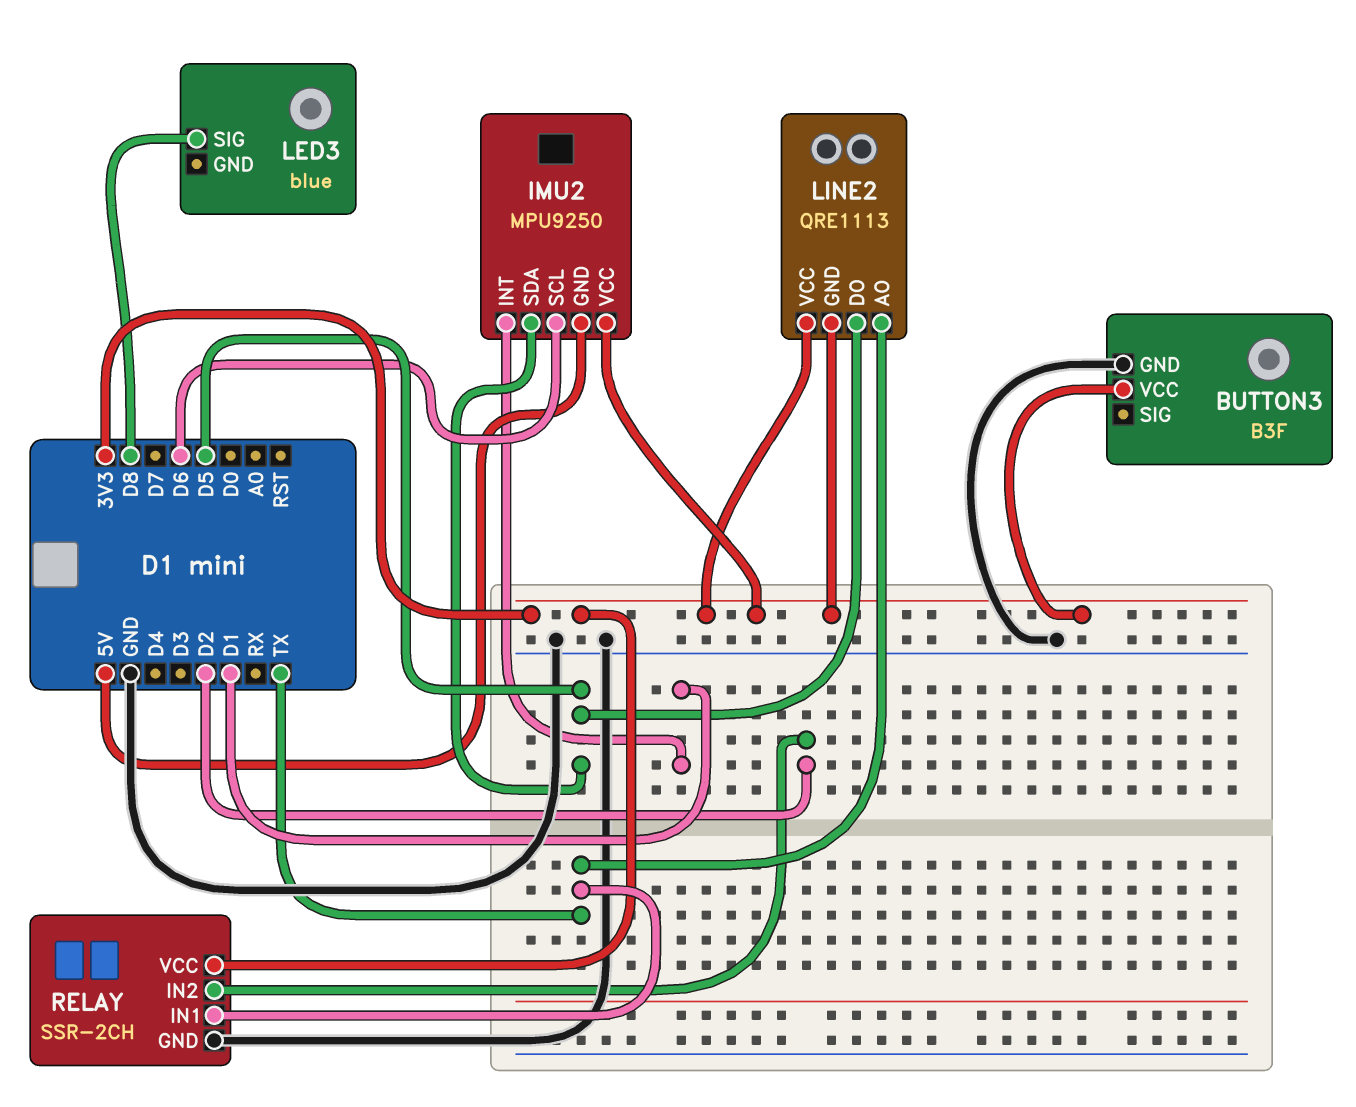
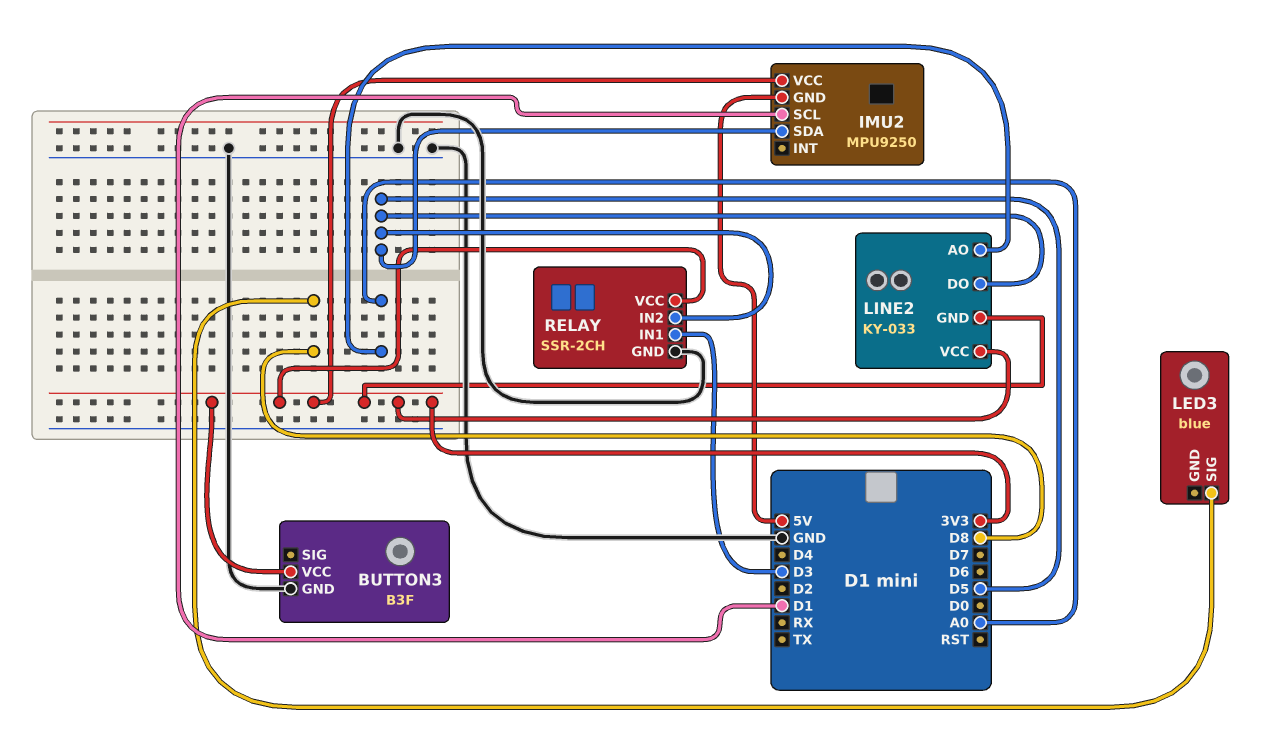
IMU2 pin INT: D1 -> none
IMU2 pin SCL: D6 -> D1
LINE2: QRE1113 -> KY-033
LINE2 pin AO: TX -> A0
RELAY pin IN1: TX -> D3
RELAY pin IN2: D2 -> D5

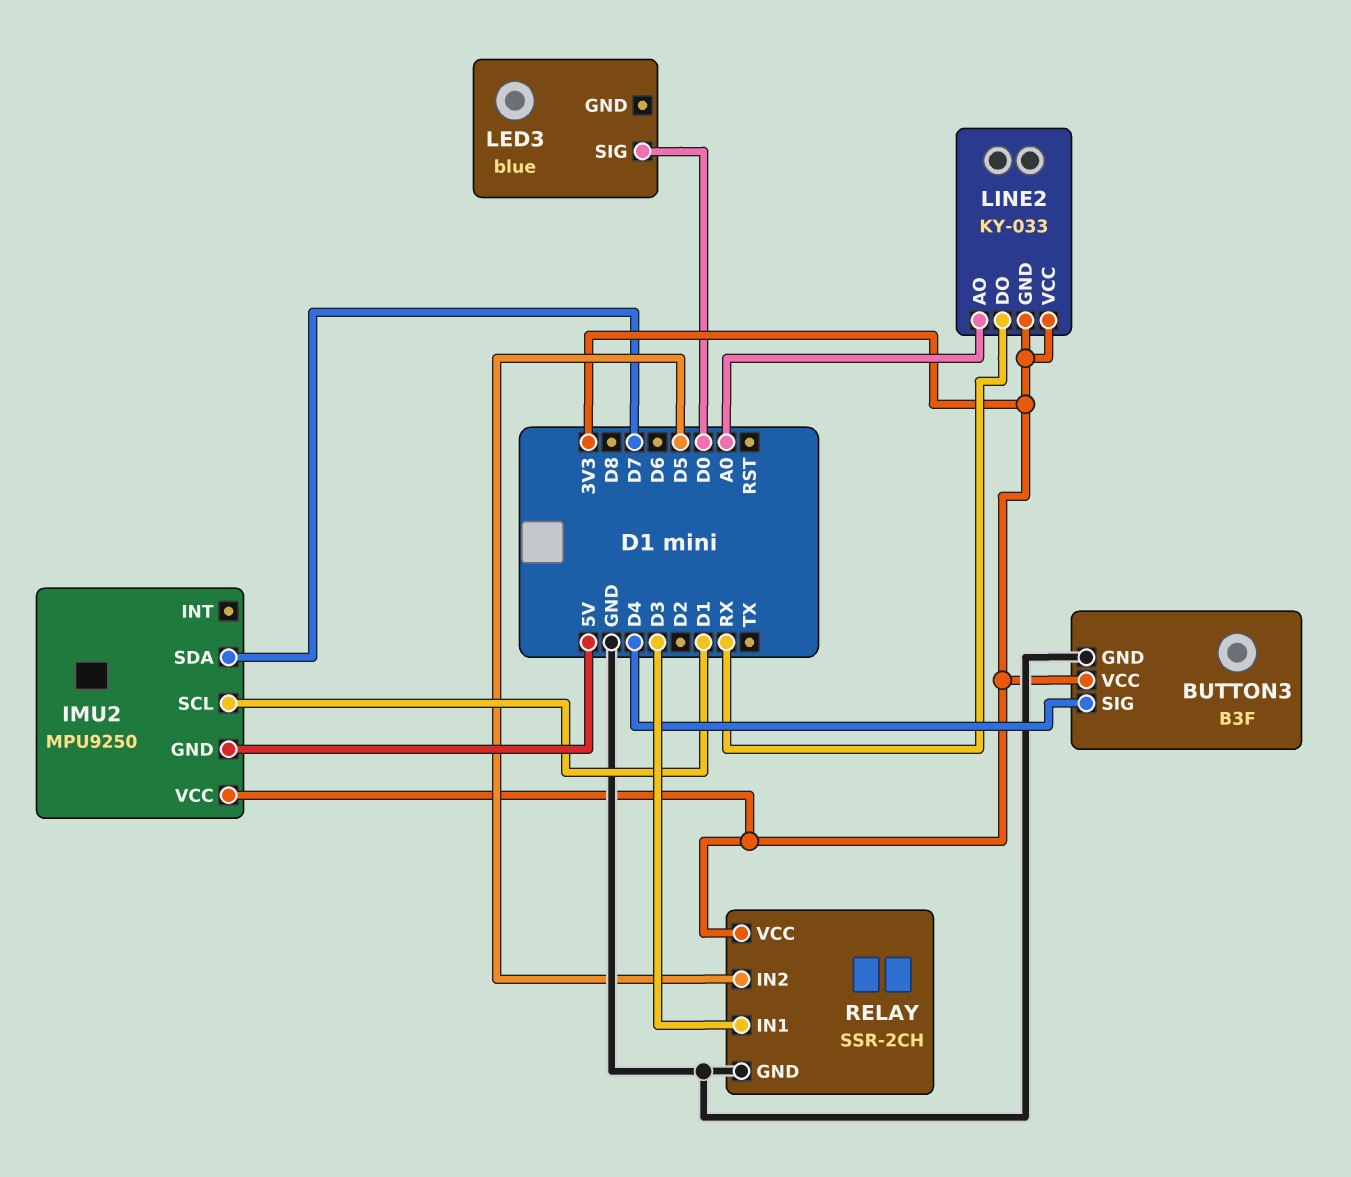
BUTTON3 pin SIG: none -> D4
IMU2 pin SDA: D5 -> D7
LED3 pin SIG: D8 -> D0
LINE2 pin DO: D5 -> RX

